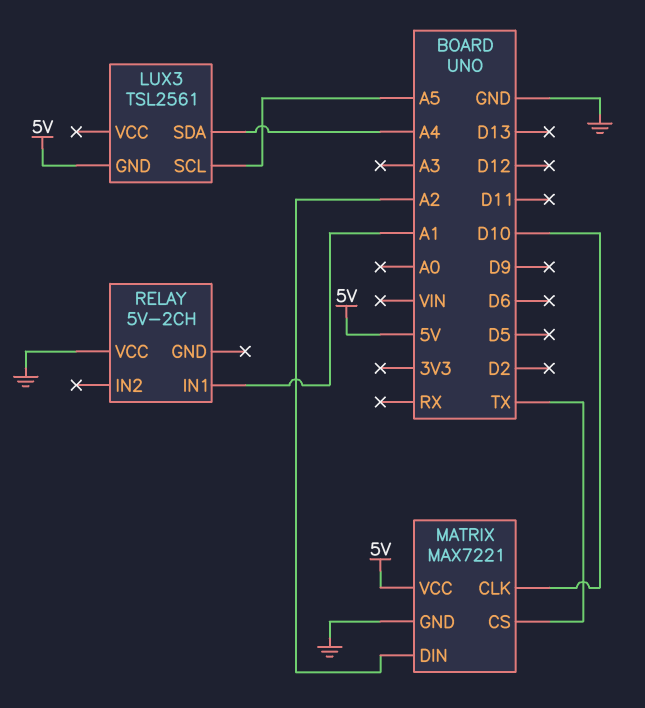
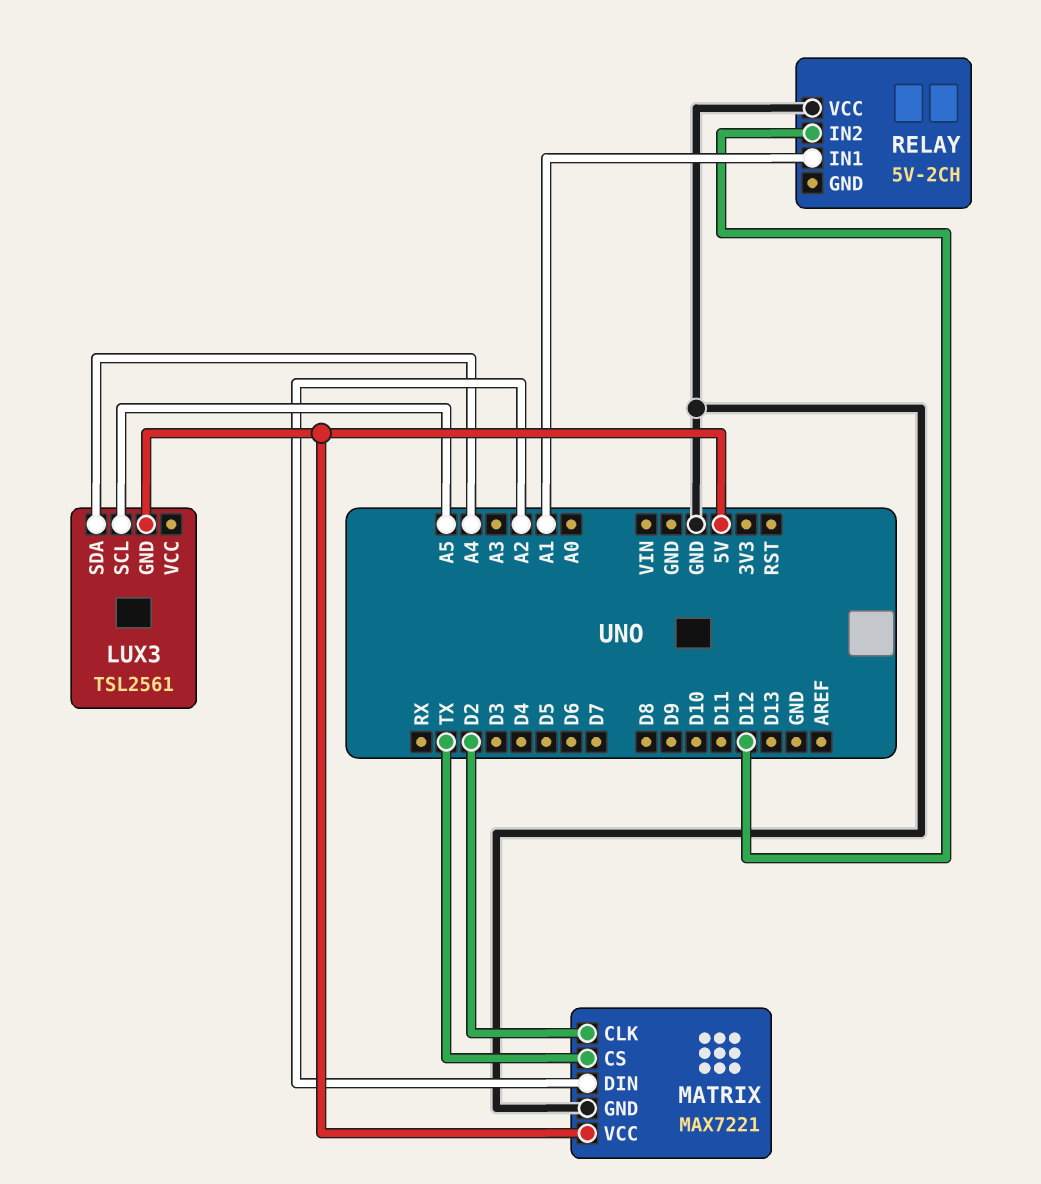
MATRIX pin CLK: D10 -> D2
RELAY pin IN2: none -> D12

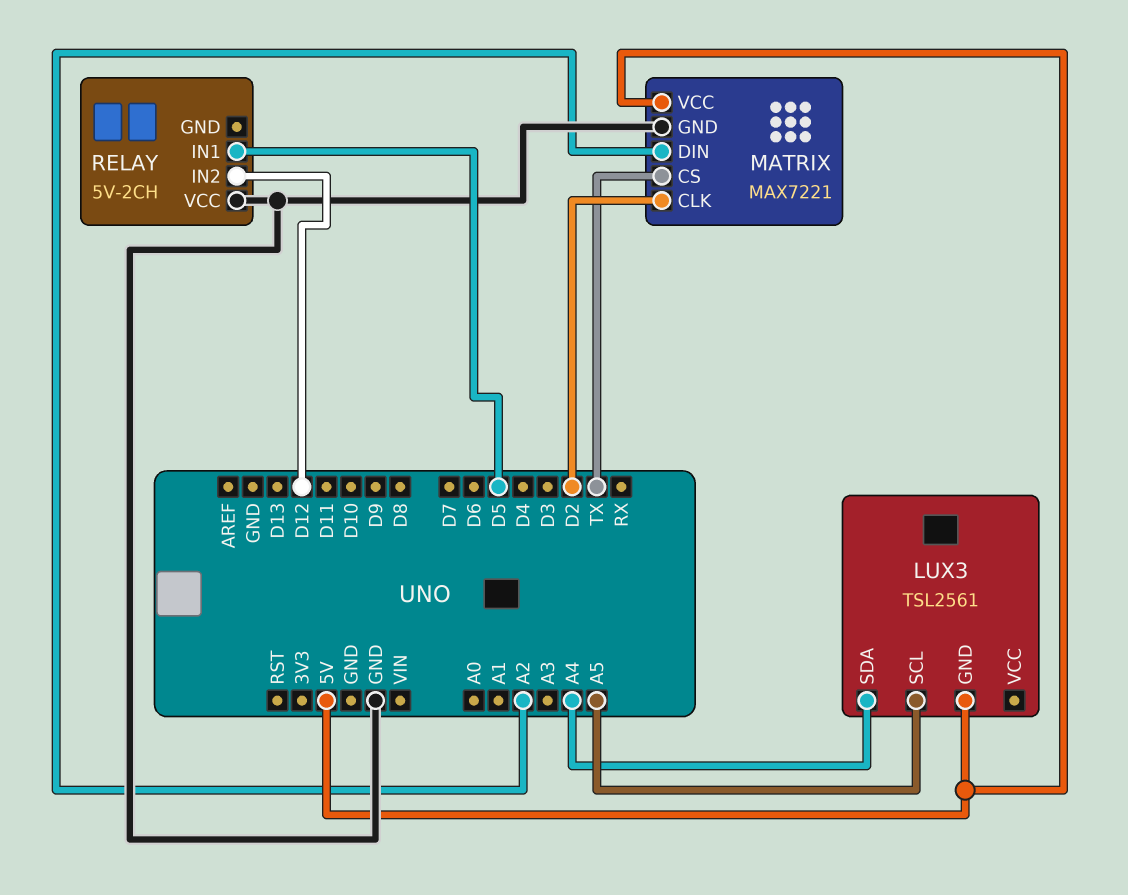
RELAY pin IN1: A1 -> D5

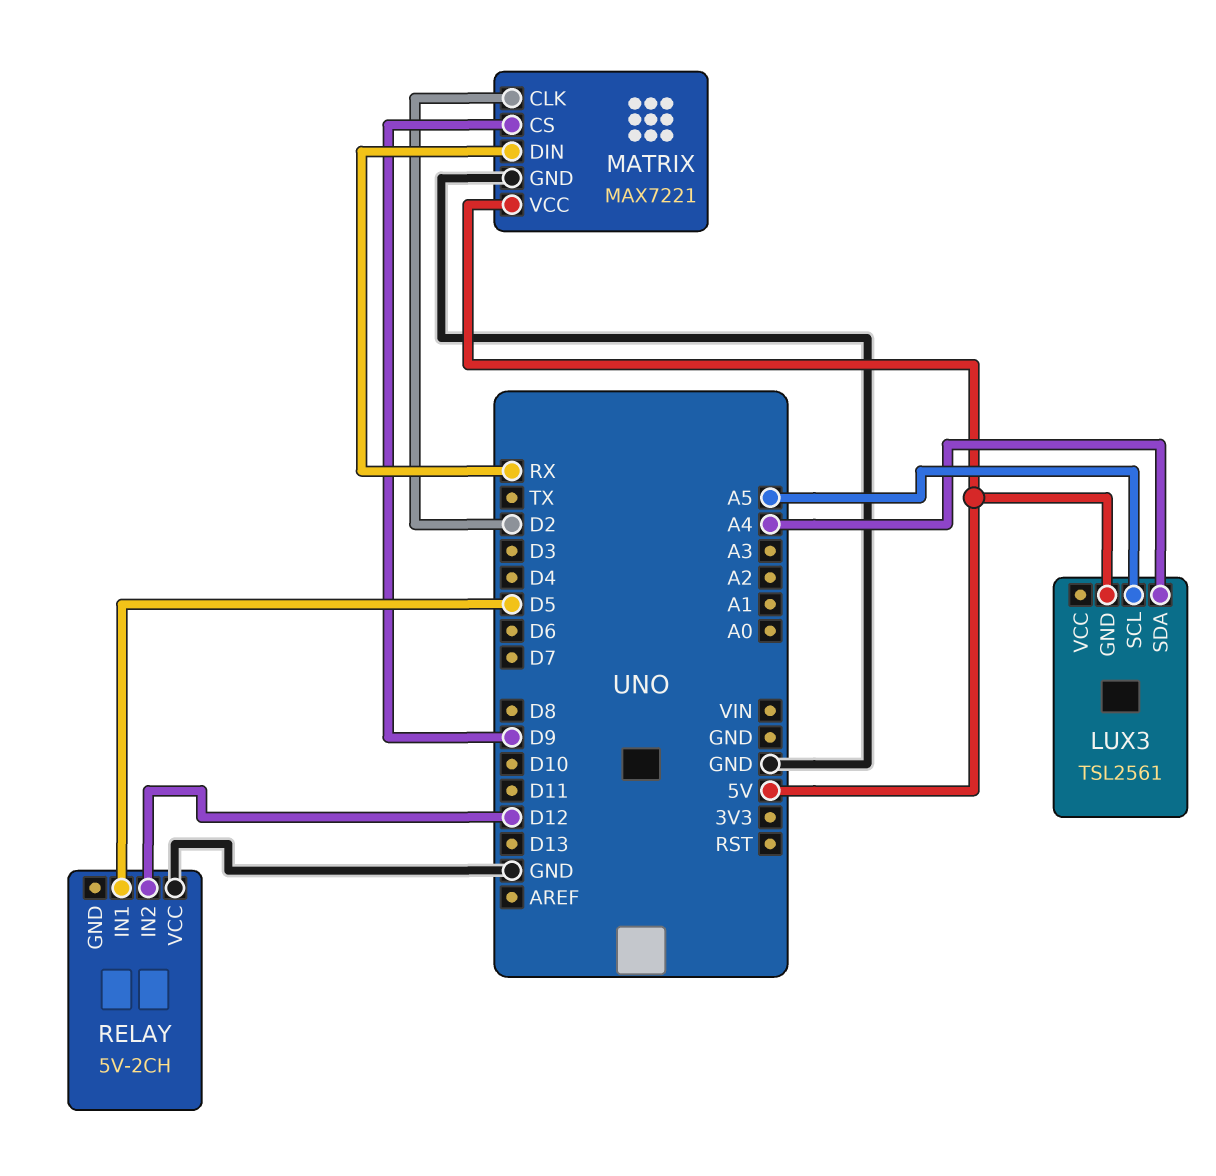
MATRIX pin CS: TX -> D9
MATRIX pin DIN: A2 -> RX

